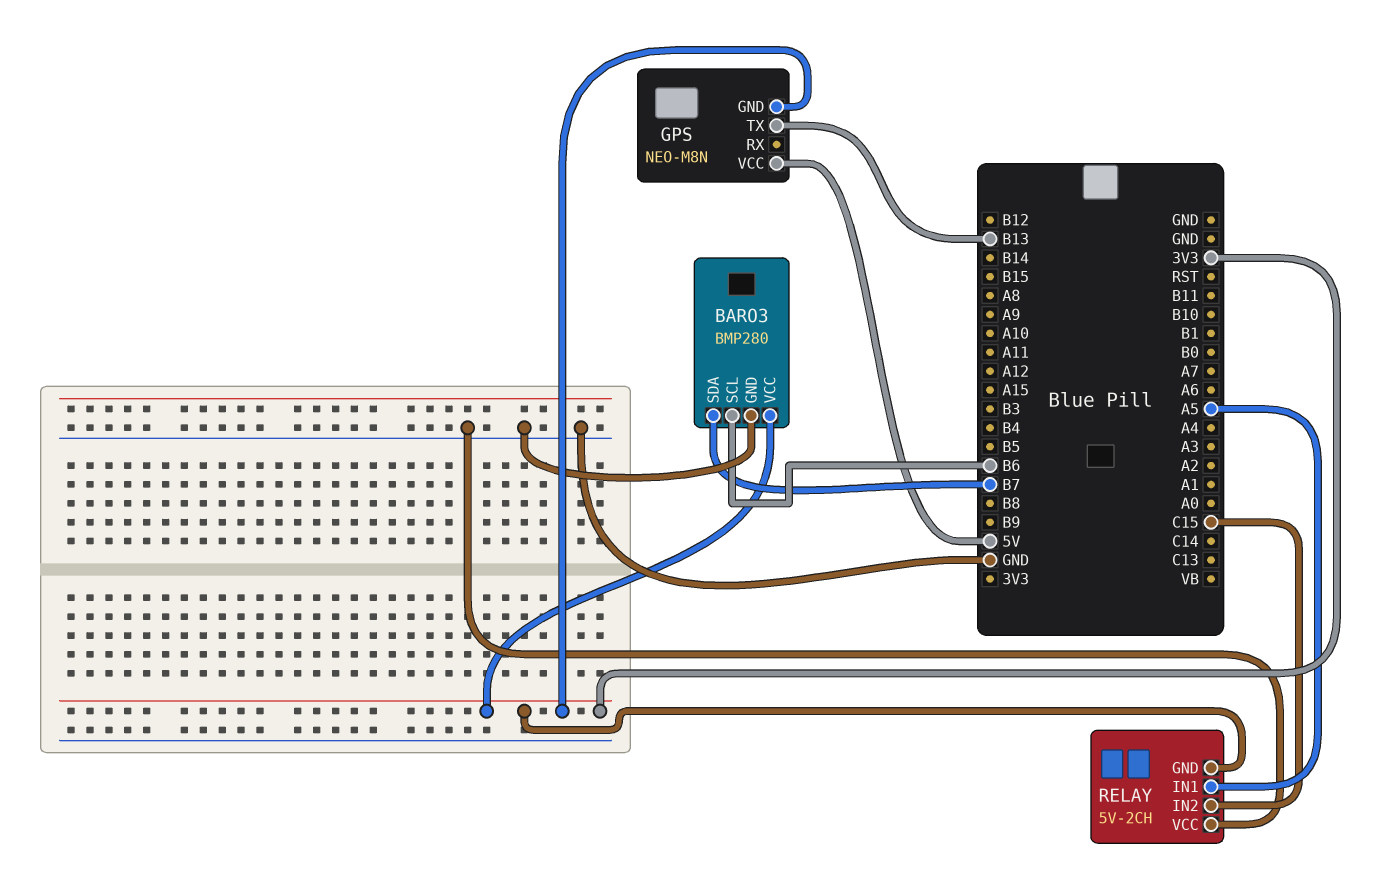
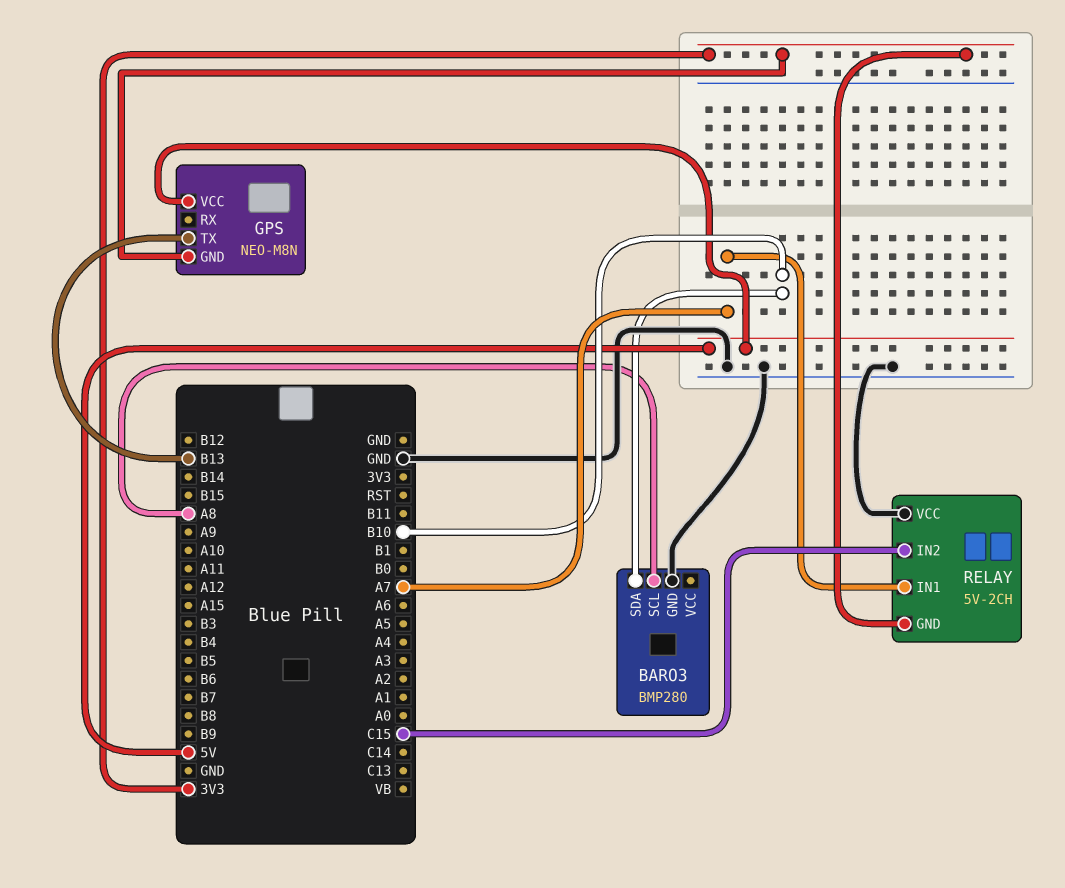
BARO3 pin SCL: B6 -> A8
BARO3 pin SDA: B7 -> B10
BARO3 pin VCC: 3V3 -> none
RELAY pin IN1: A5 -> A7

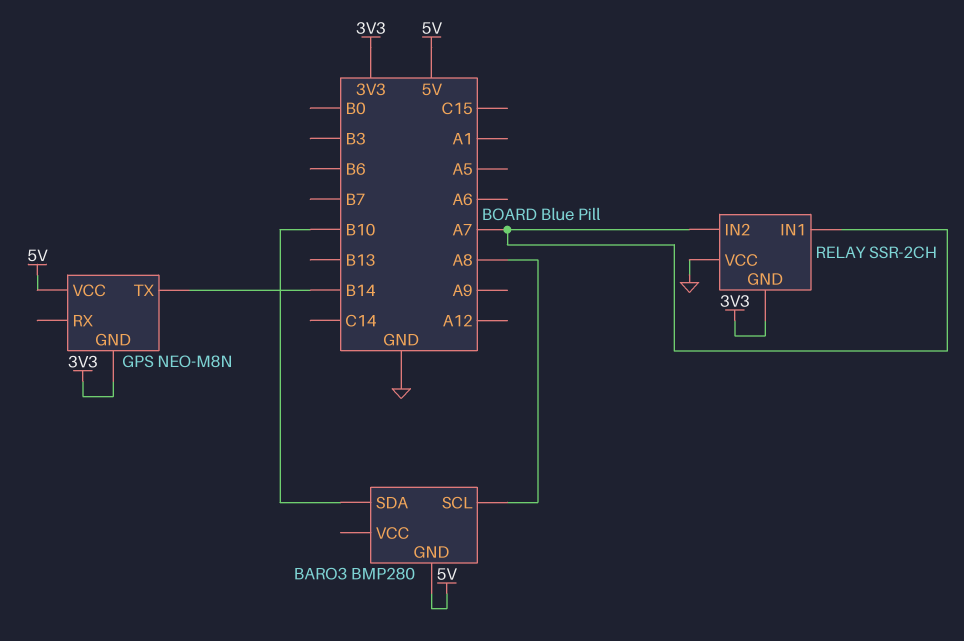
BARO3 pin GND: GND -> 5V
GPS pin TX: B13 -> B14
RELAY: 5V-2CH -> SSR-2CH
RELAY pin IN2: C15 -> A7

